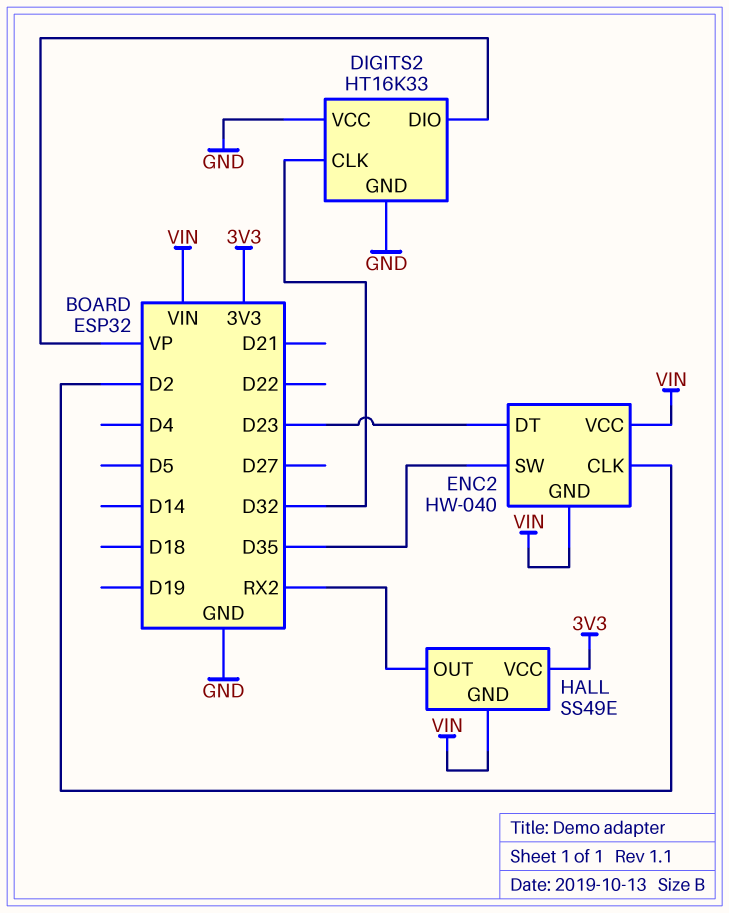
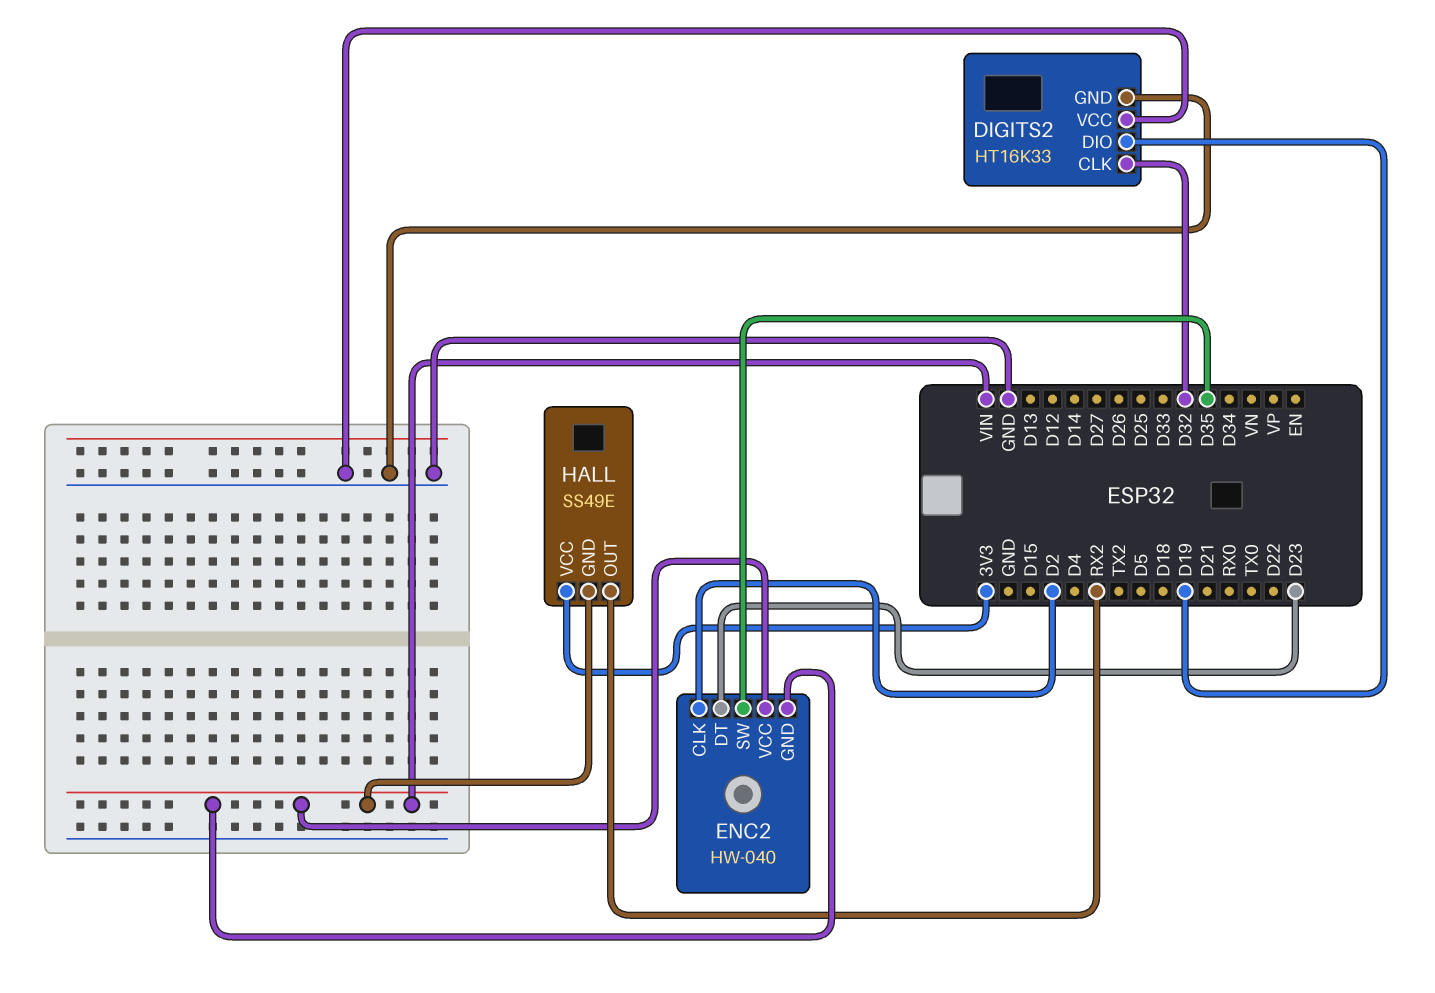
DIGITS2 pin DIO: VP -> D19

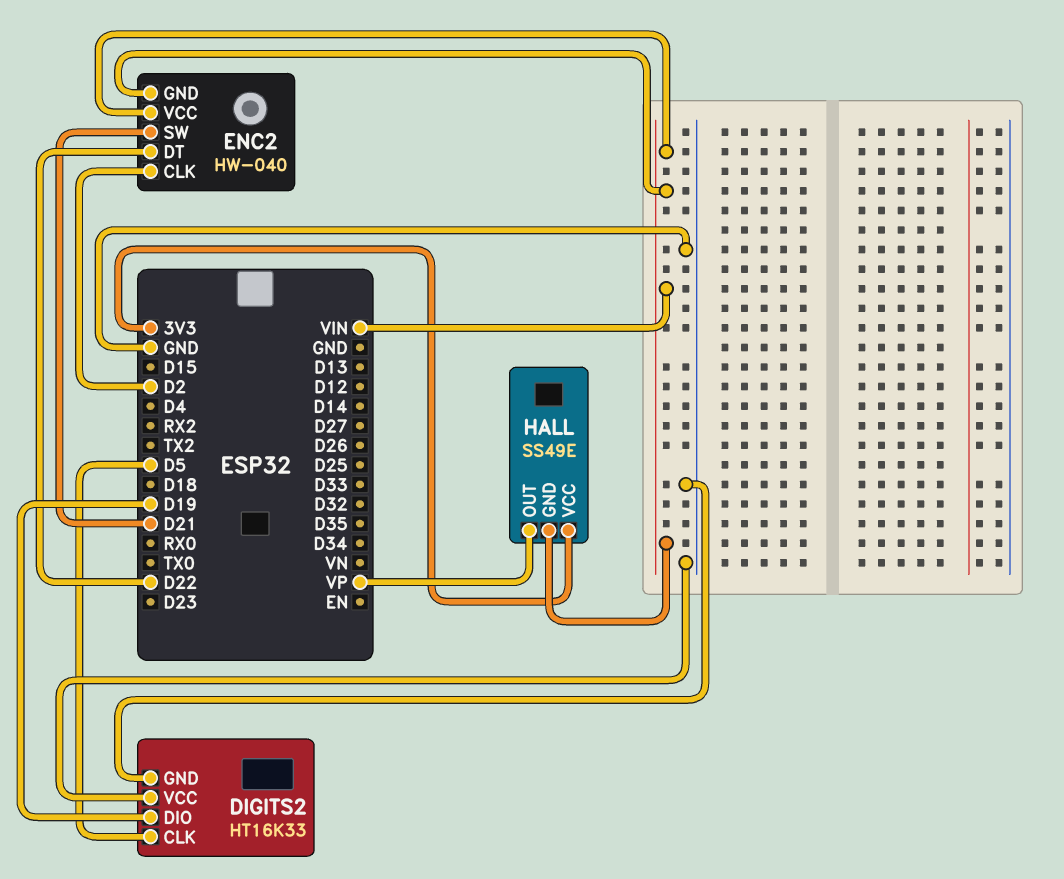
DIGITS2 pin CLK: D32 -> D5
ENC2 pin DT: D23 -> D22
ENC2 pin SW: D35 -> D21
HALL pin OUT: RX2 -> VP

